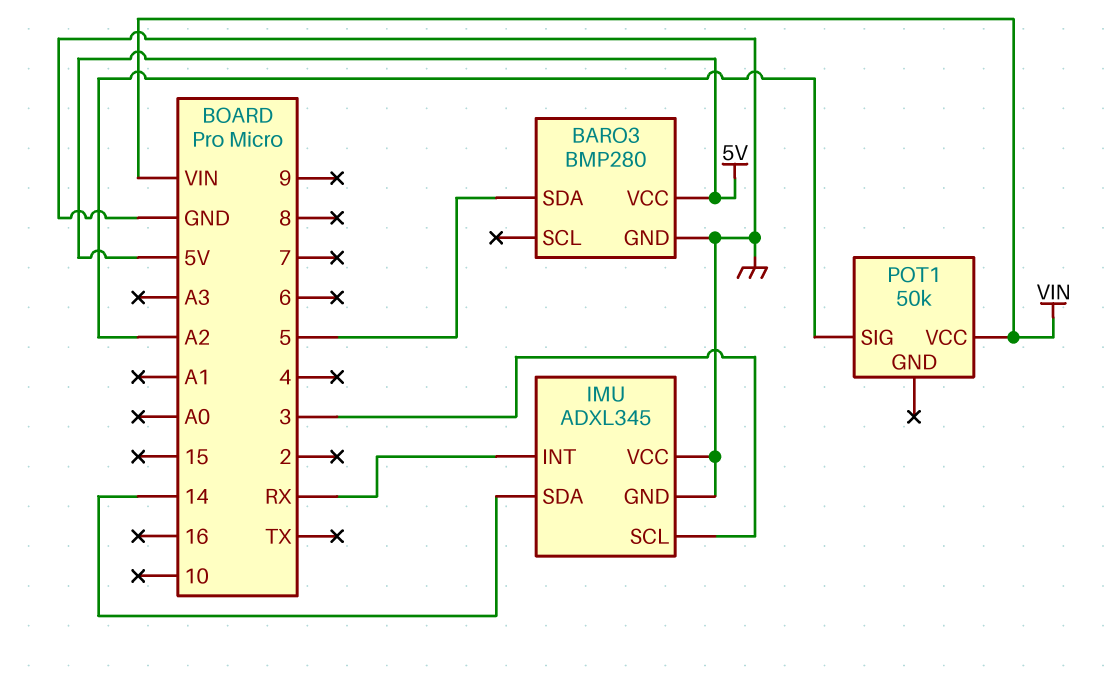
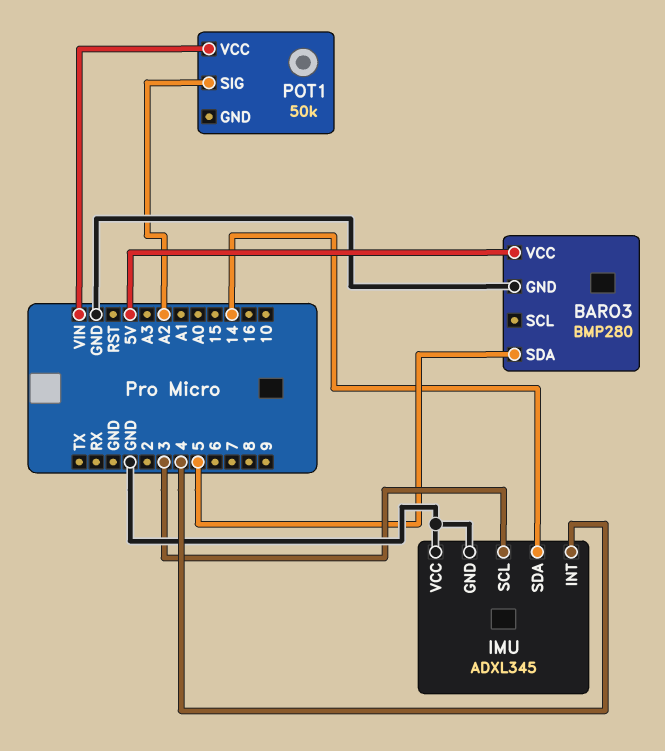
IMU pin INT: RX -> 4

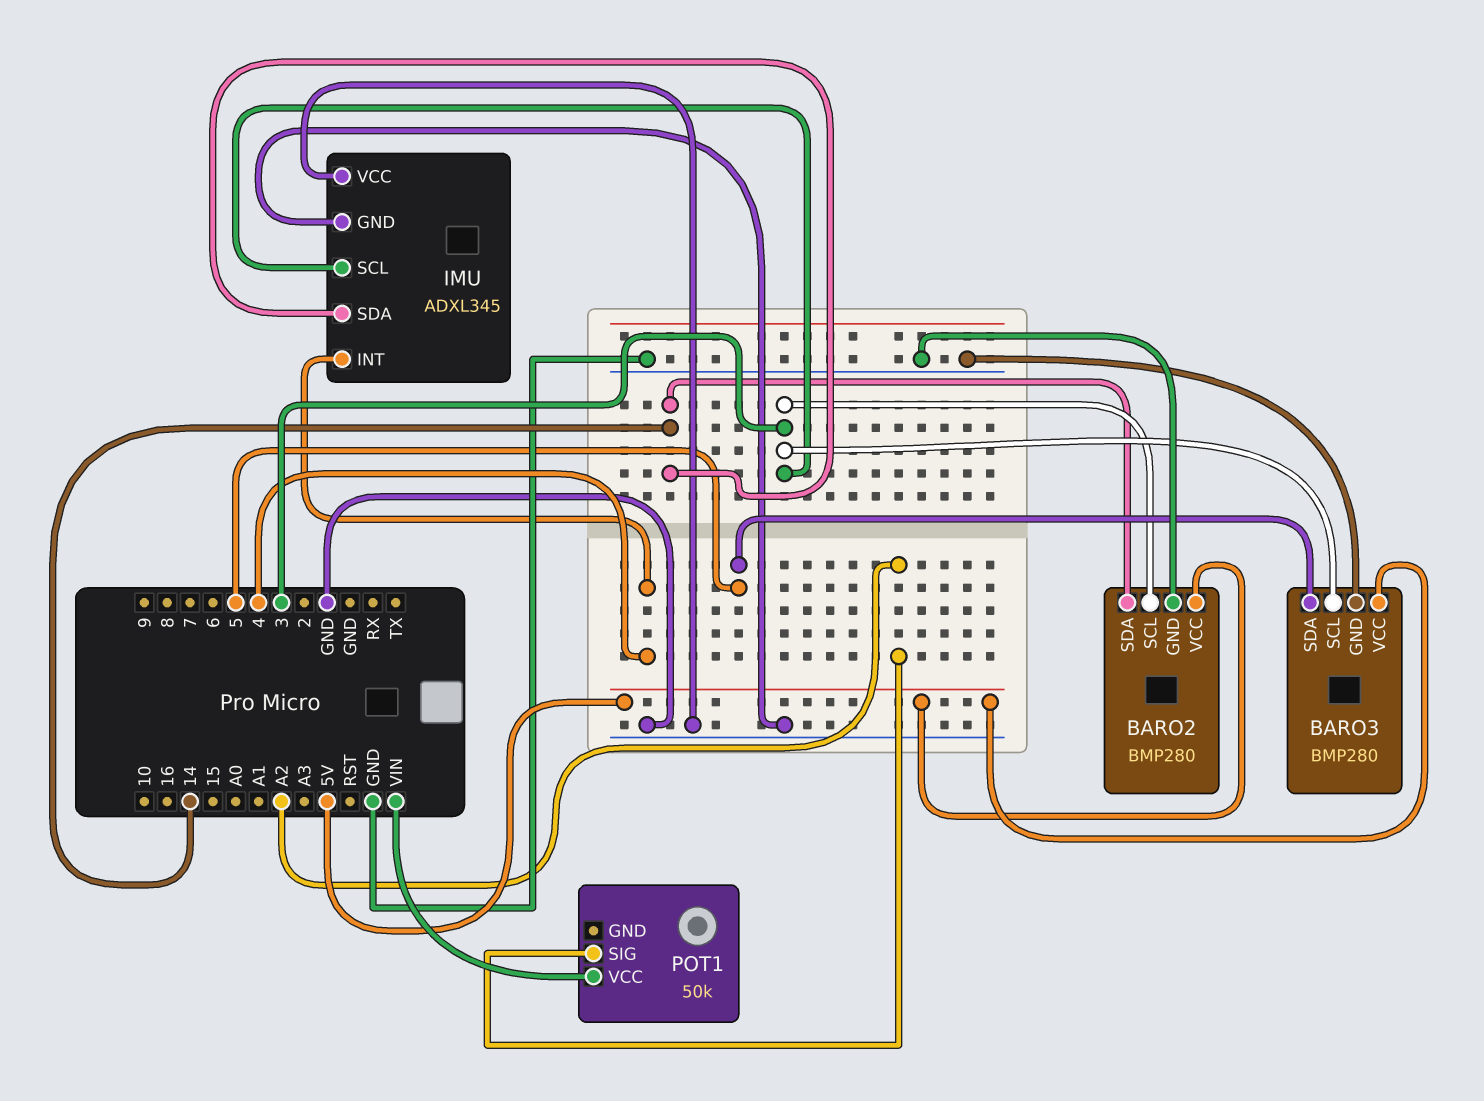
BARO2: none -> BMP280
BARO2 pin GND: none -> GND
BARO2 pin SCL: none -> 3
BARO2 pin SDA: none -> 14
BARO2 pin VCC: none -> 5V
BARO3 pin SCL: none -> 3

